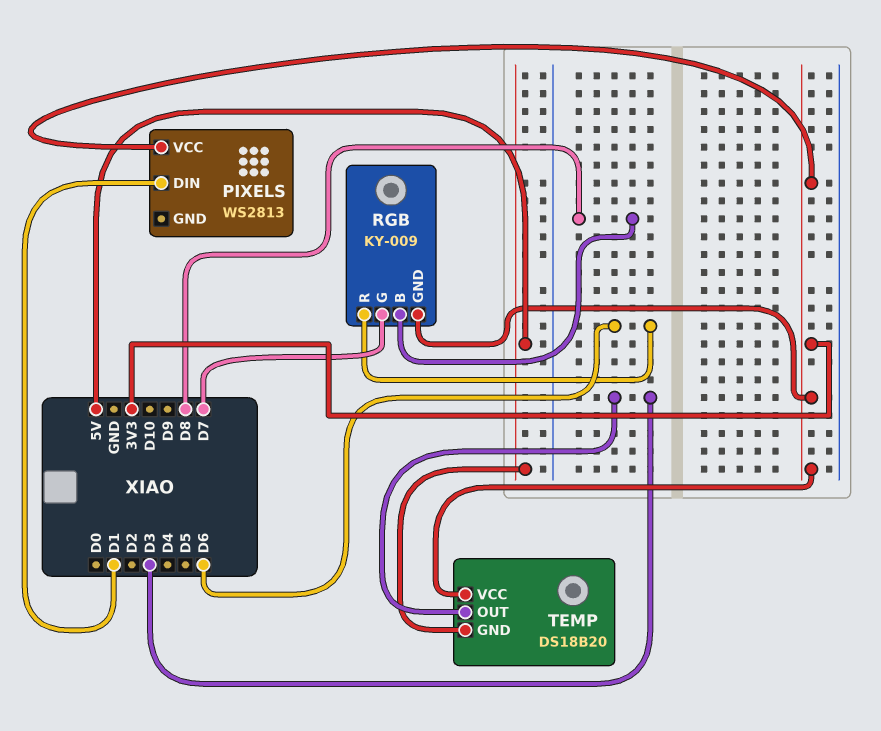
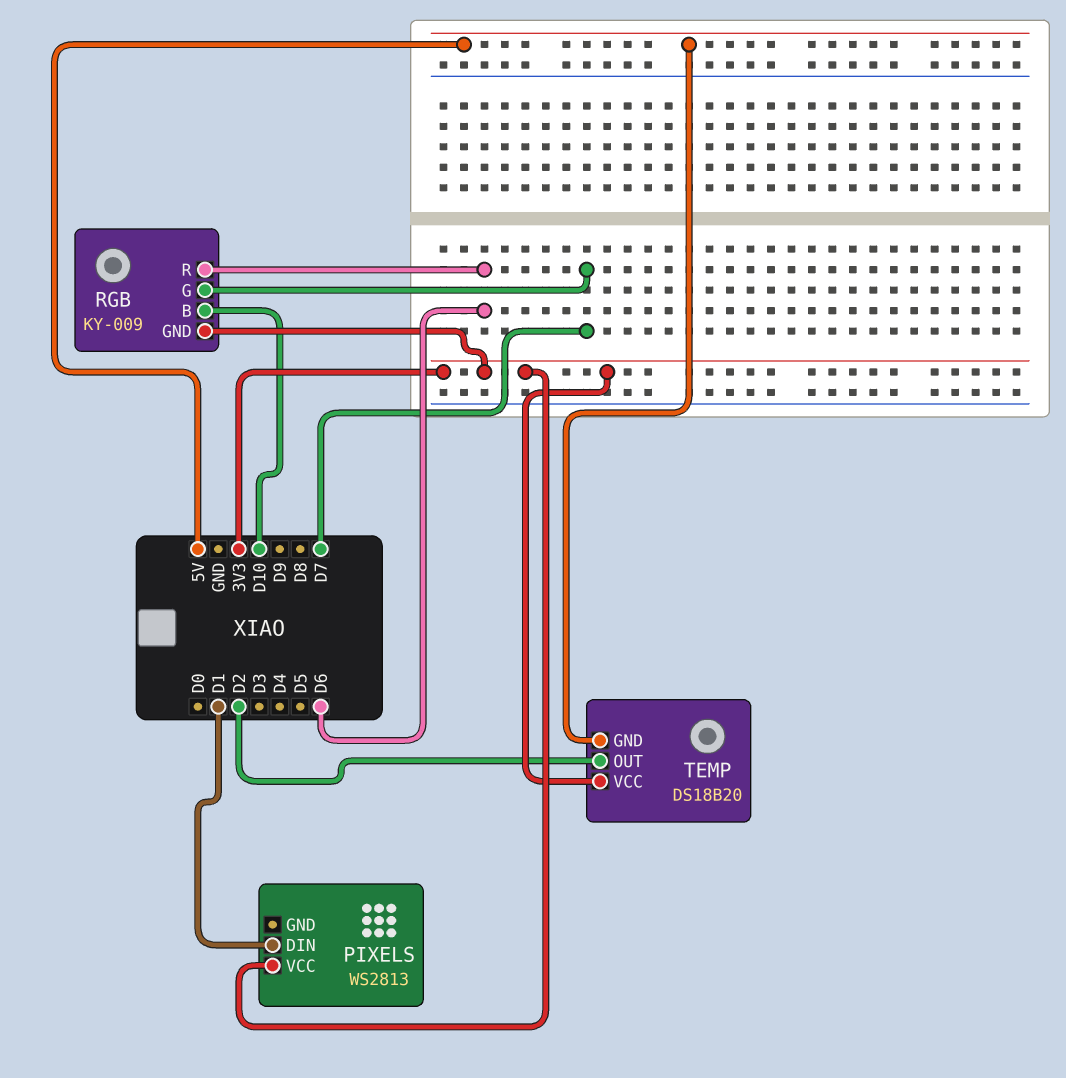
RGB pin B: D8 -> D10
TEMP pin OUT: D3 -> D2

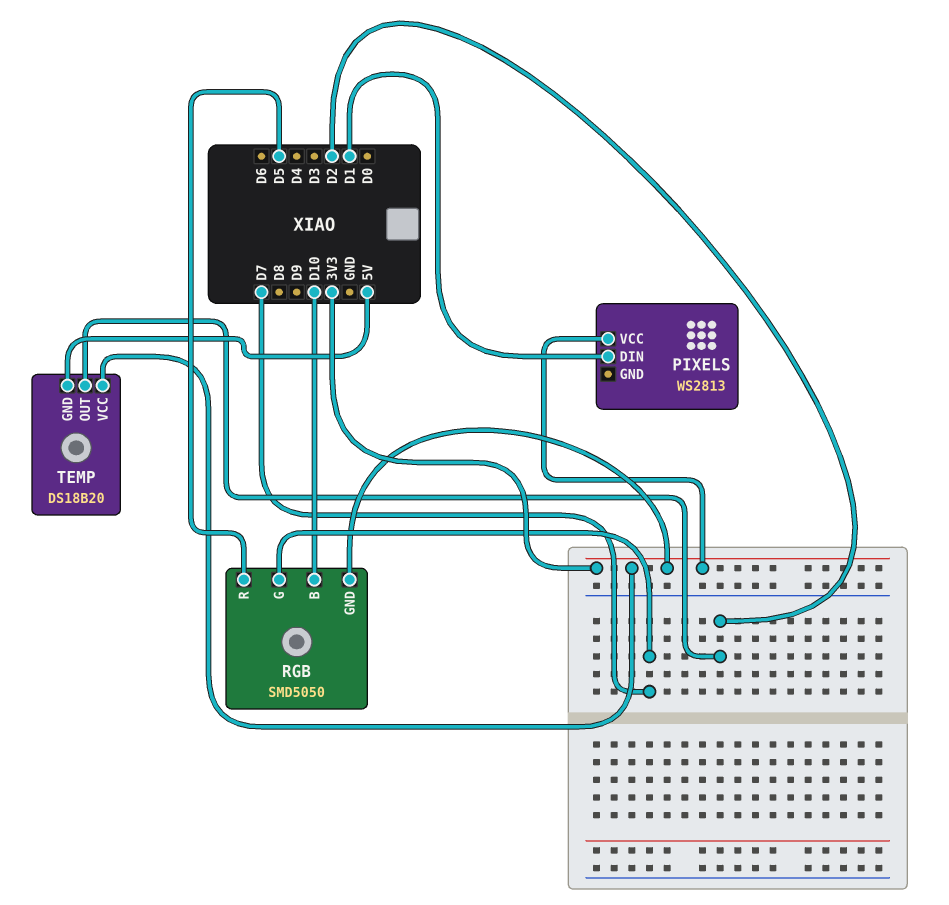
RGB: KY-009 -> SMD5050
RGB pin R: D6 -> D5

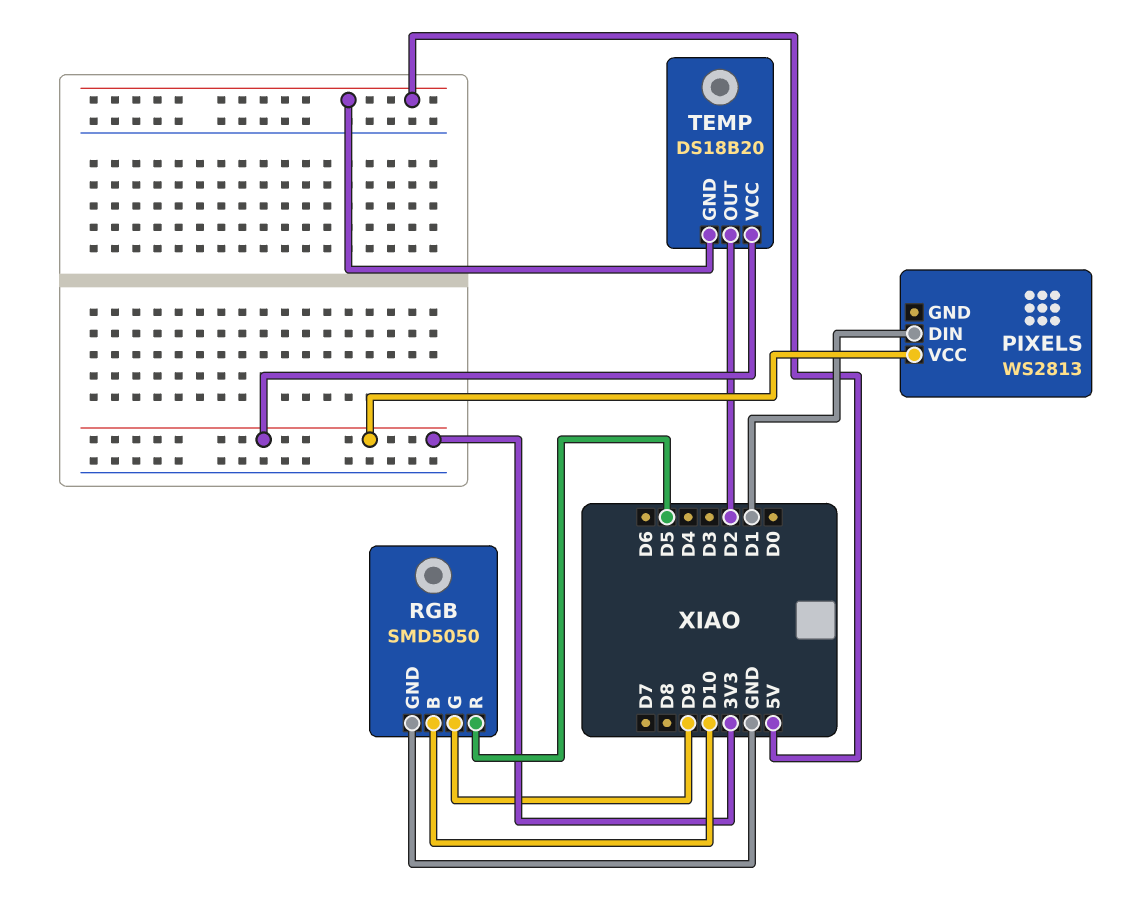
RGB pin G: D7 -> D9
RGB pin GND: 3V3 -> GND

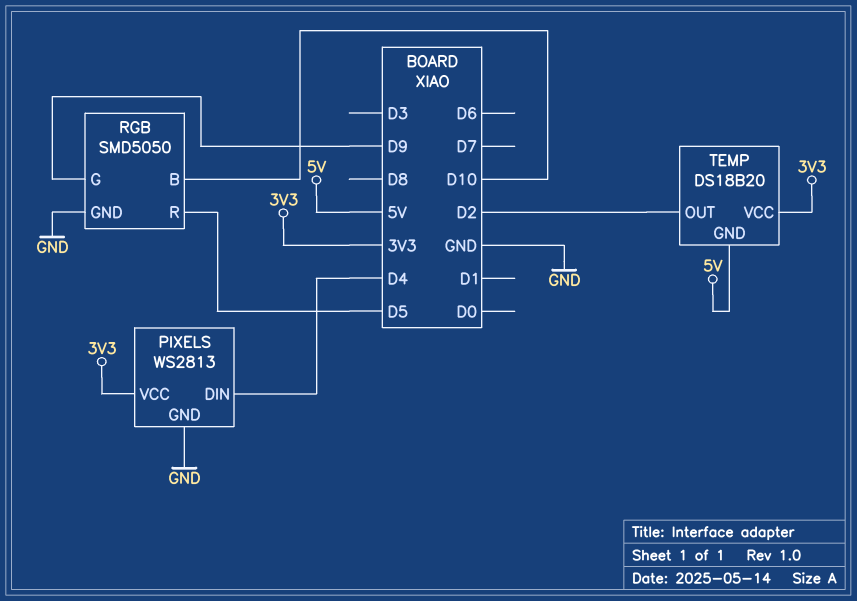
PIXELS pin DIN: D1 -> D4
PIXELS pin GND: none -> GND

